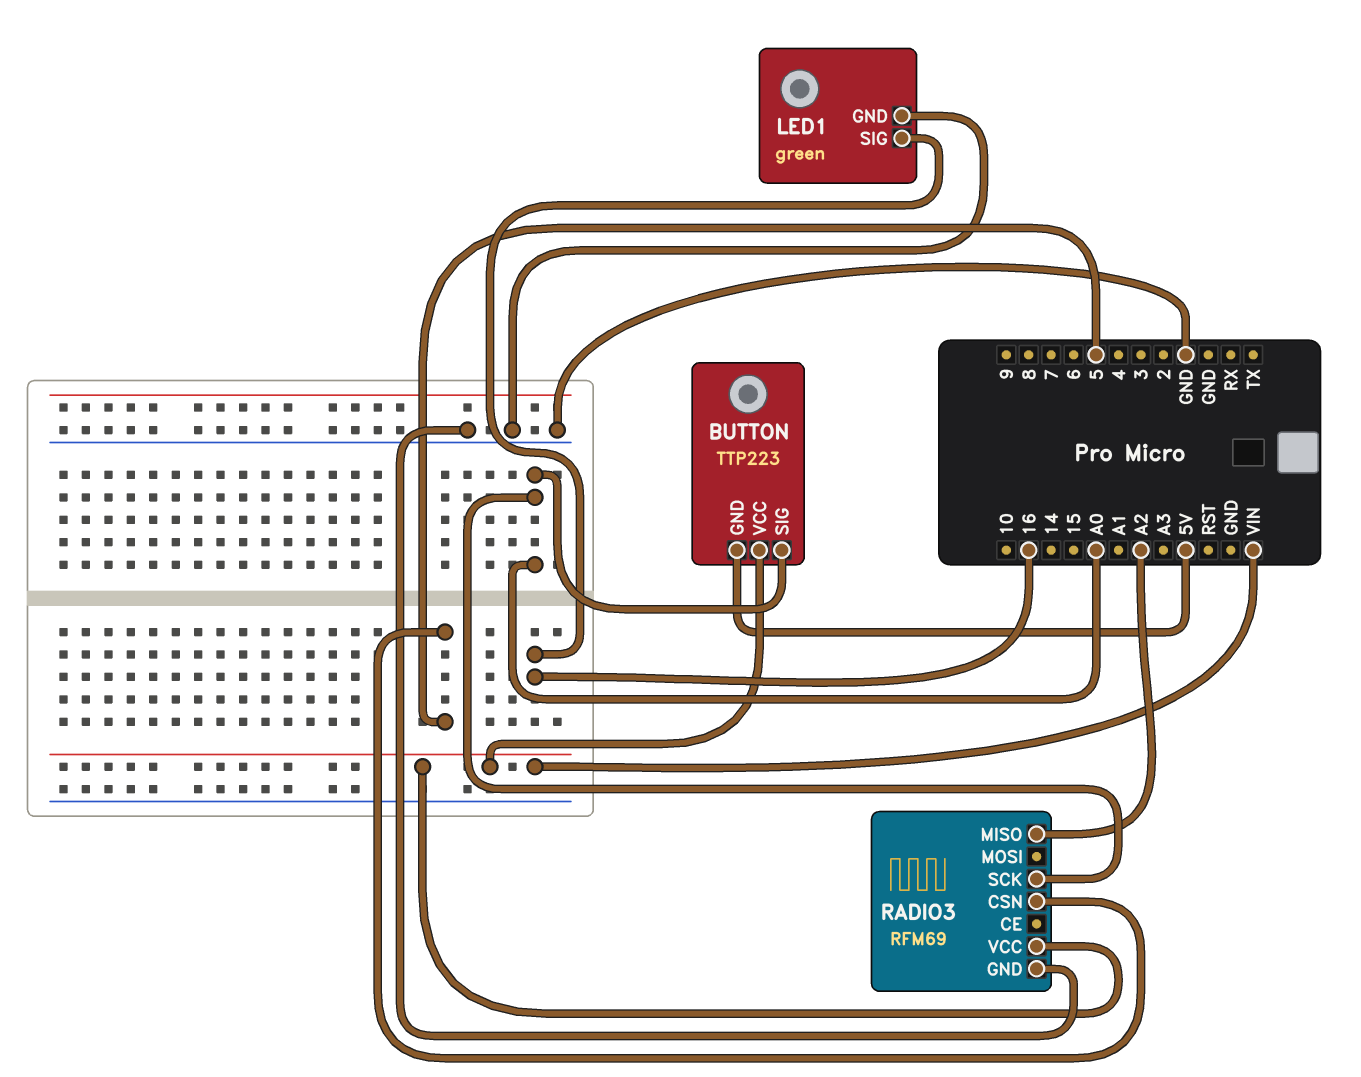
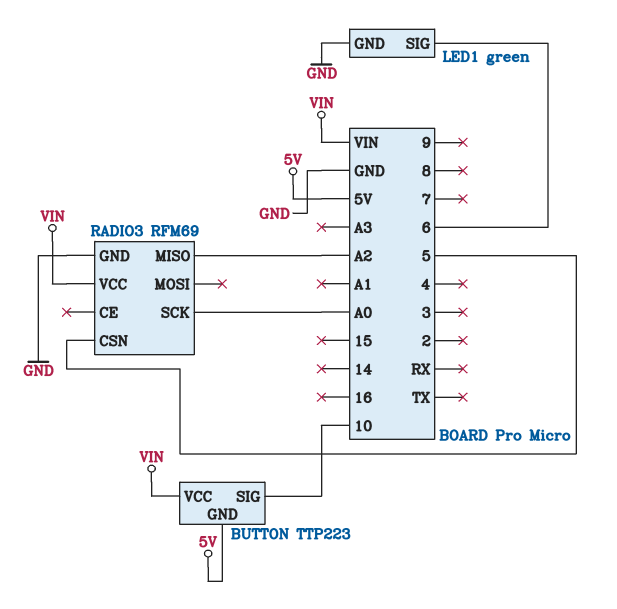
BUTTON pin SIG: A0 -> 10
LED1 pin SIG: 16 -> 6

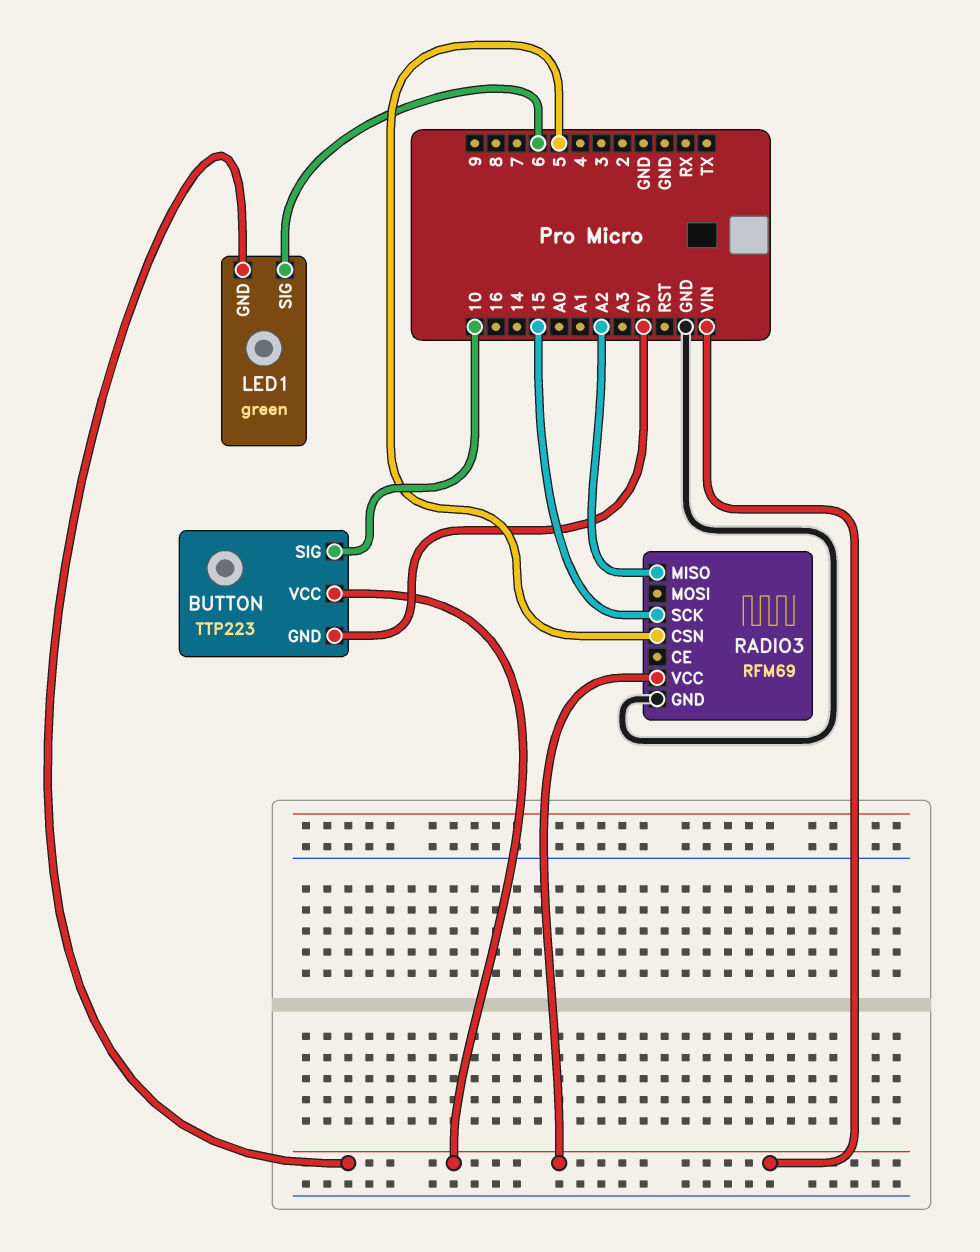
LED1 pin GND: GND -> VIN
RADIO3 pin SCK: A0 -> 15

